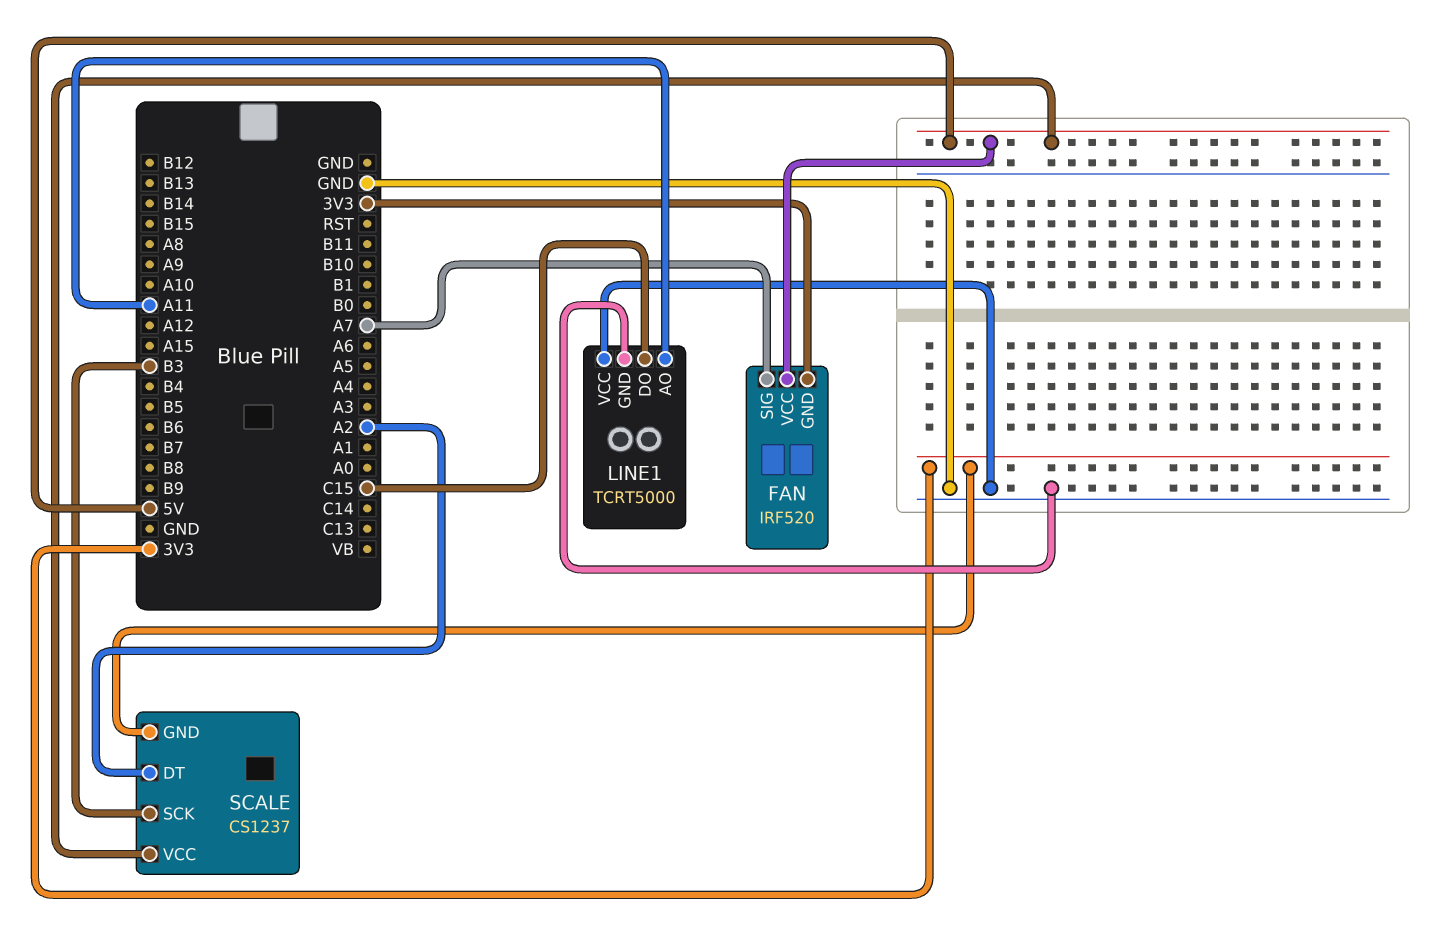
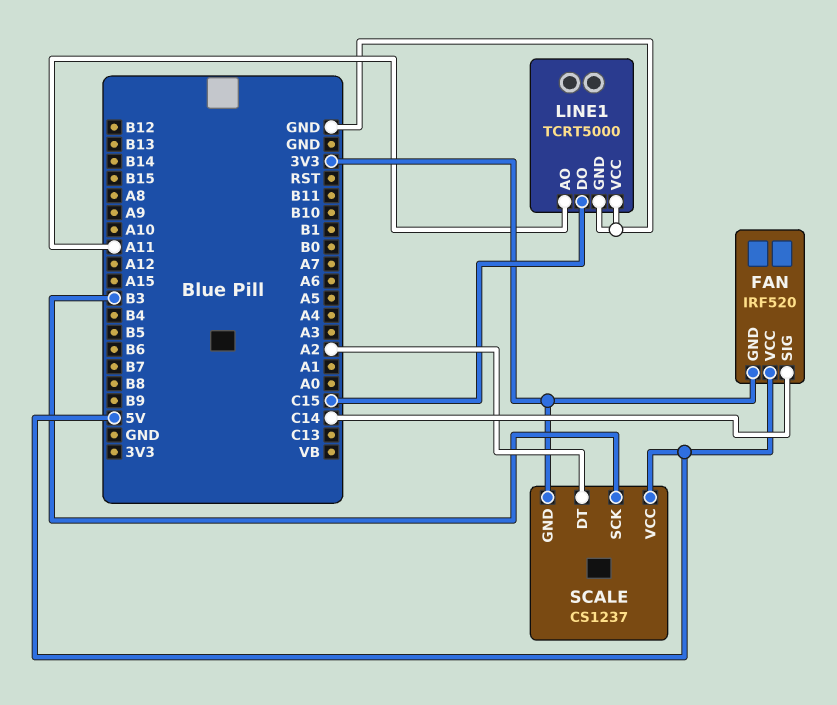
FAN pin SIG: A7 -> C14

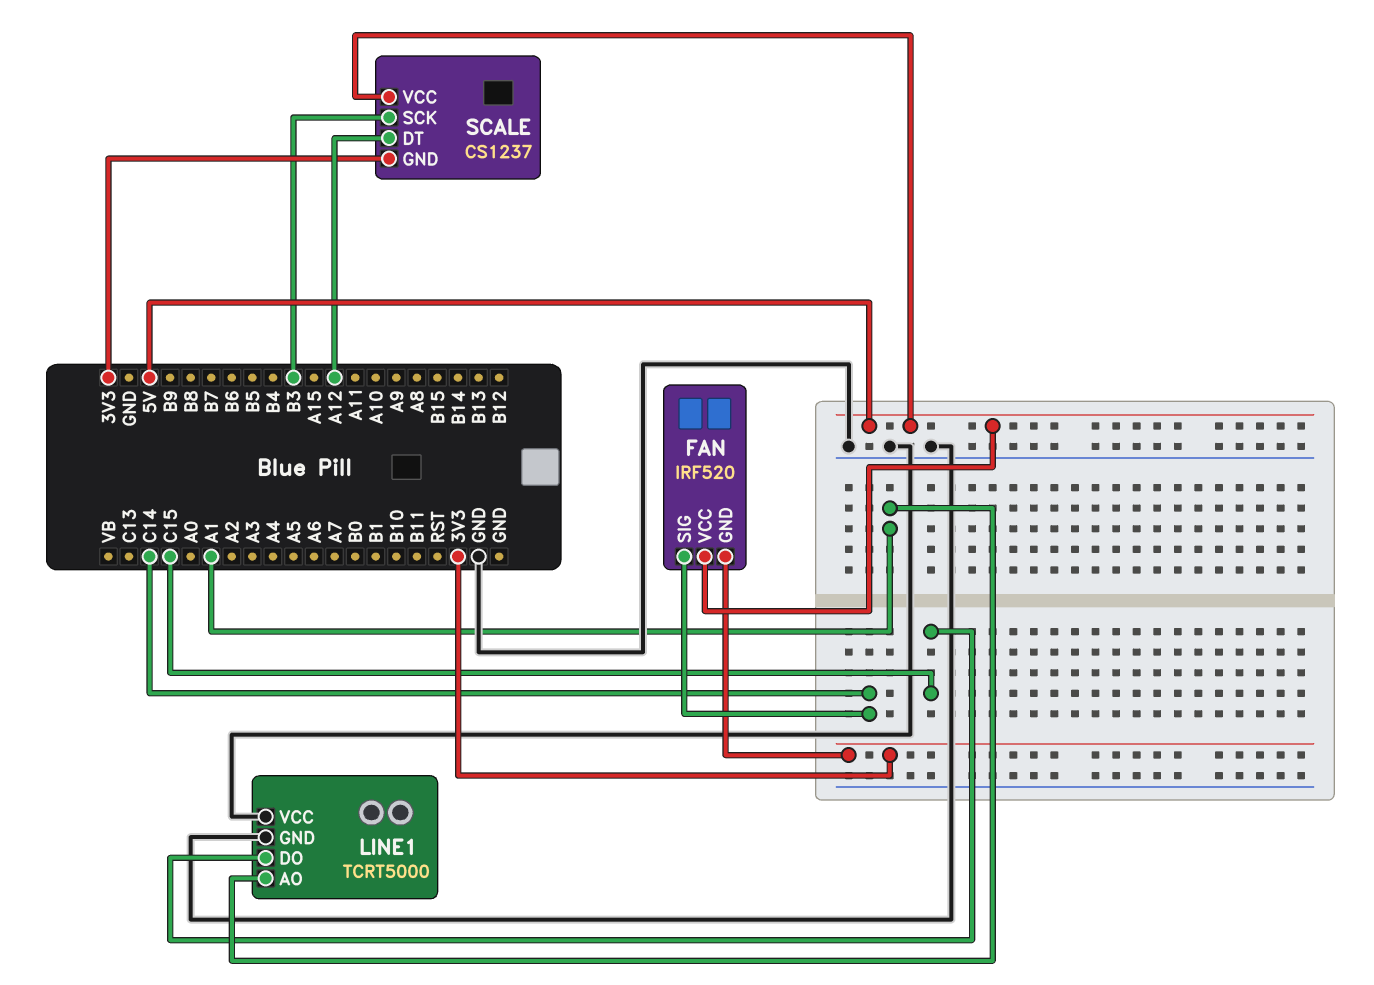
LINE1 pin AO: A11 -> A1
SCALE pin DT: A2 -> A12

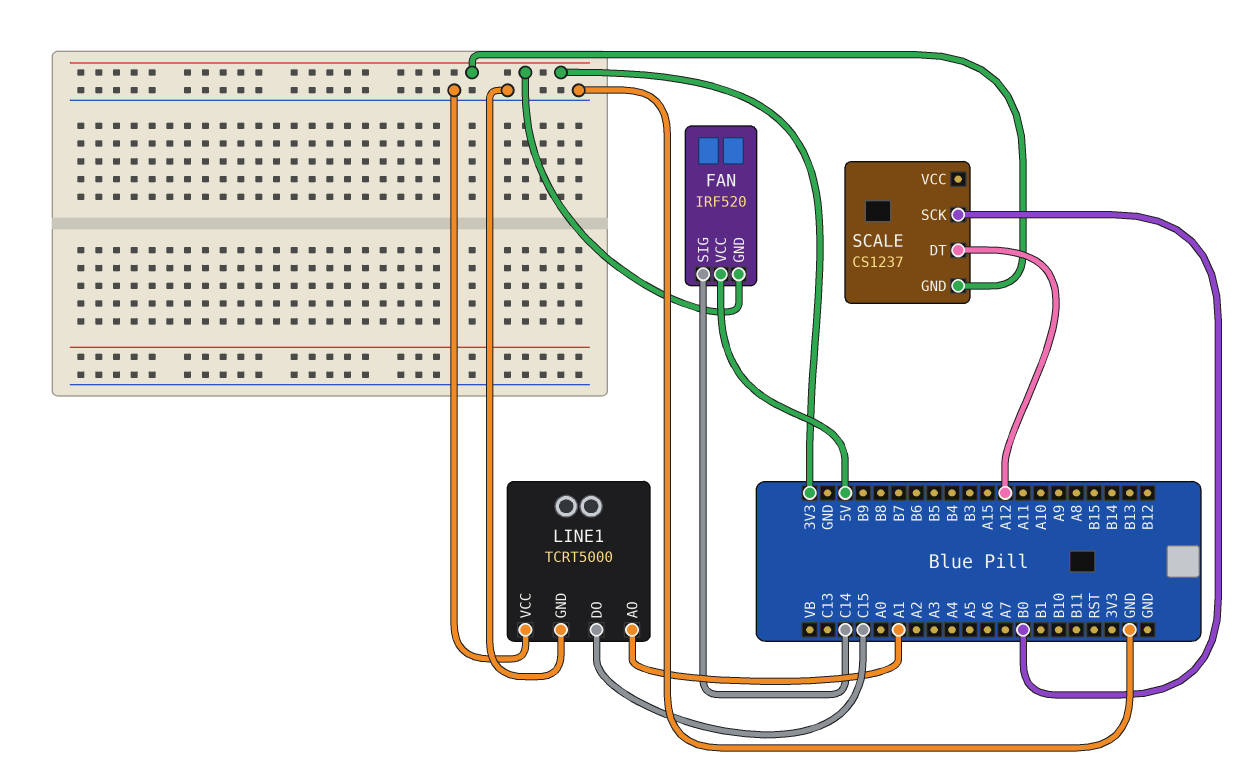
SCALE pin SCK: B3 -> B0
SCALE pin VCC: 5V -> none

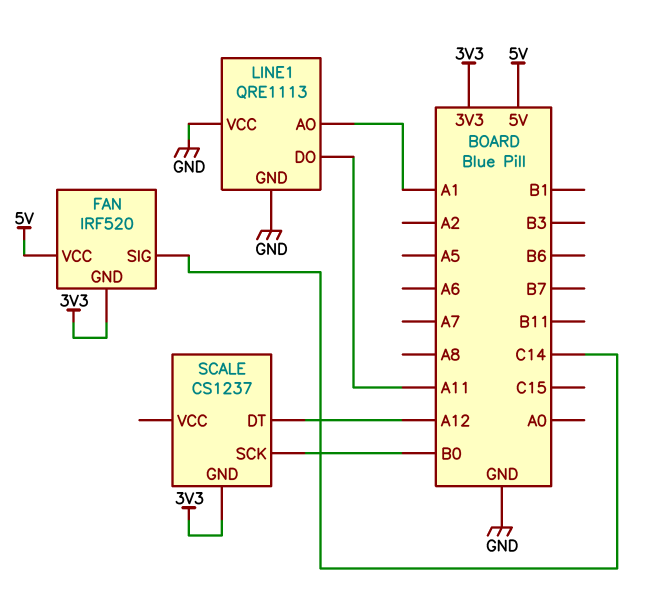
LINE1: TCRT5000 -> QRE1113
LINE1 pin DO: C15 -> A11

